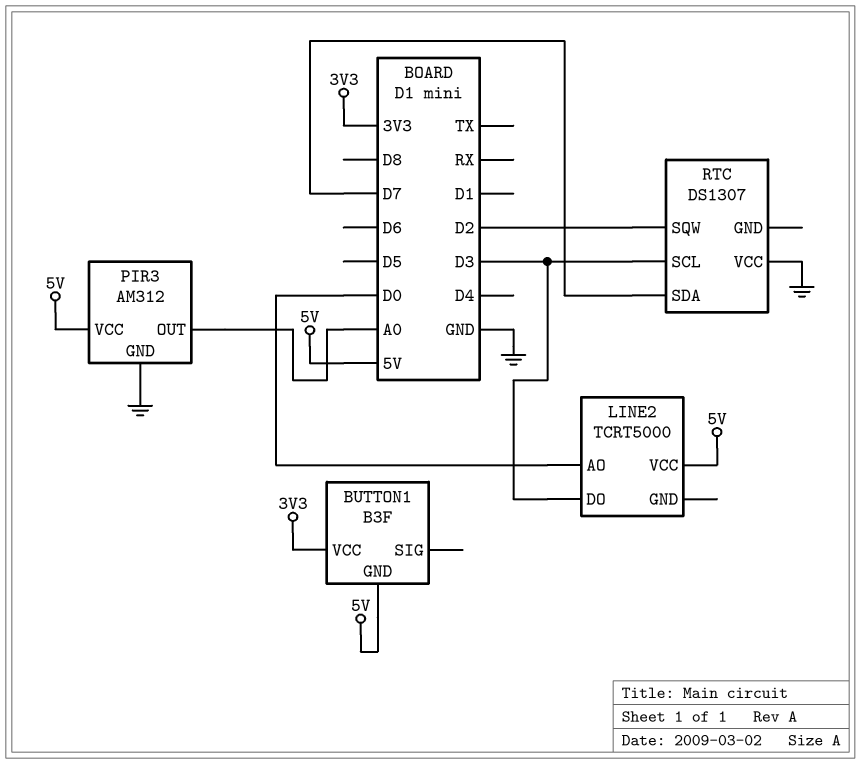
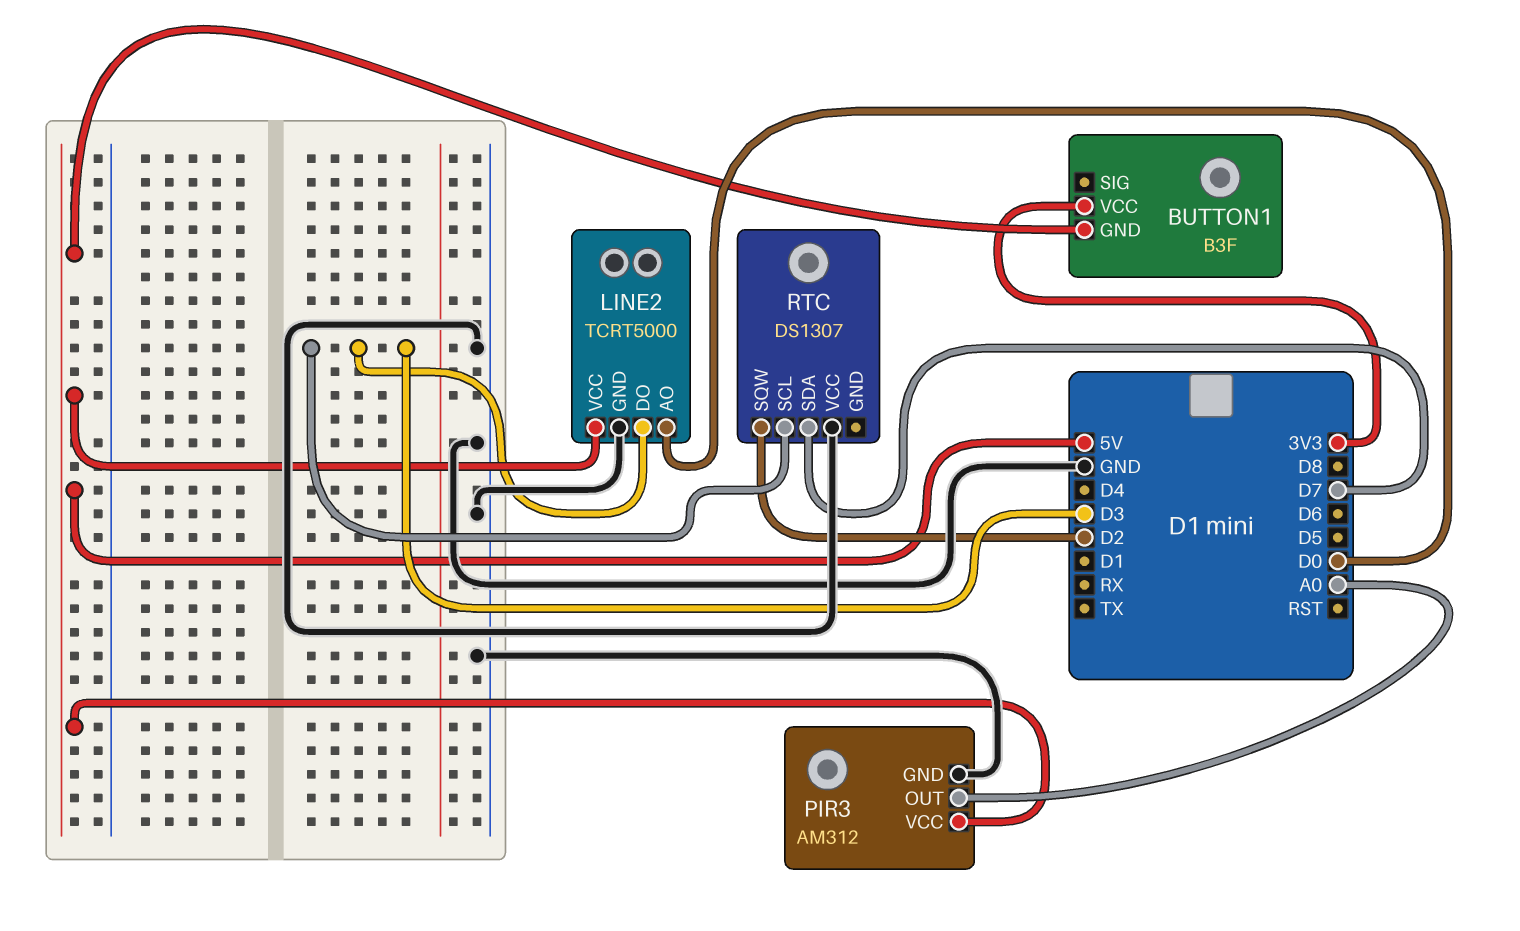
LINE2 pin GND: none -> GND

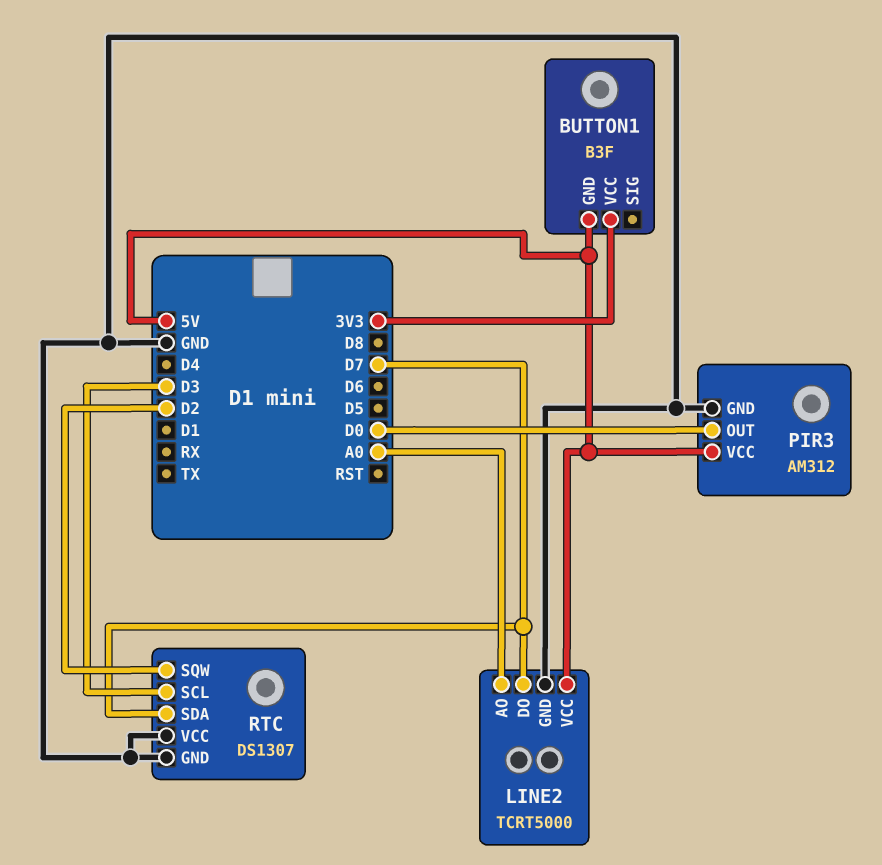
LINE2 pin AO: D0 -> A0
LINE2 pin DO: D3 -> D7
PIR3 pin OUT: A0 -> D0
RTC pin GND: none -> GND

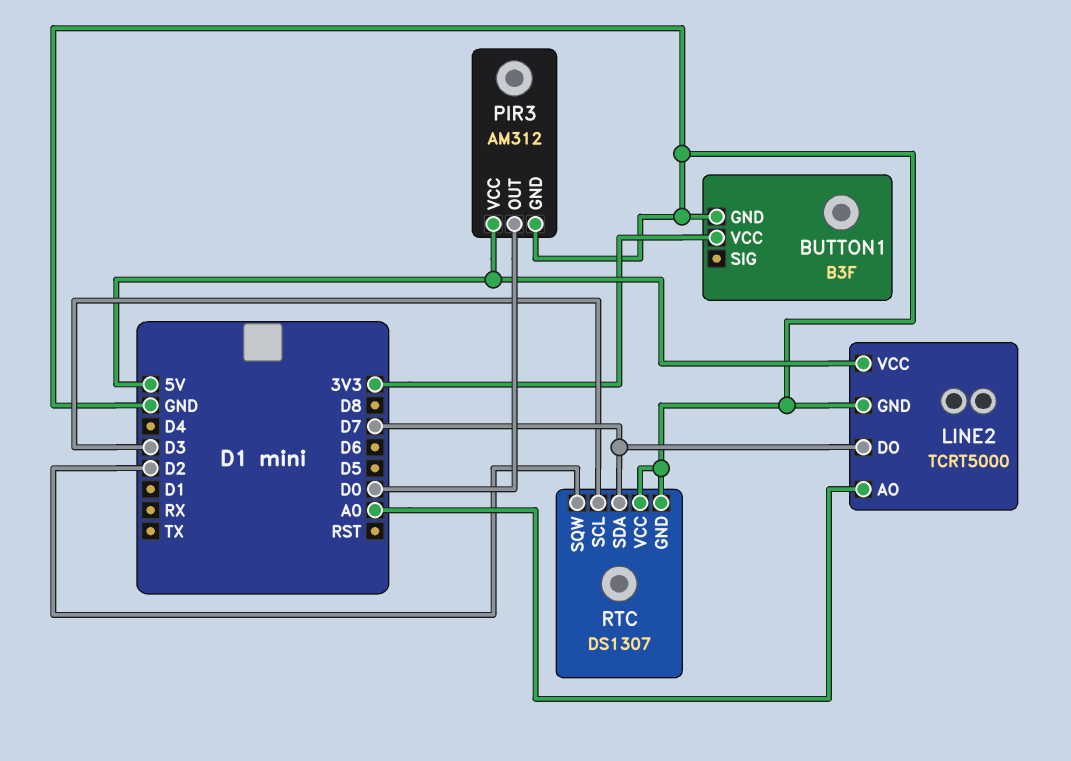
BUTTON1 pin GND: 5V -> GND

